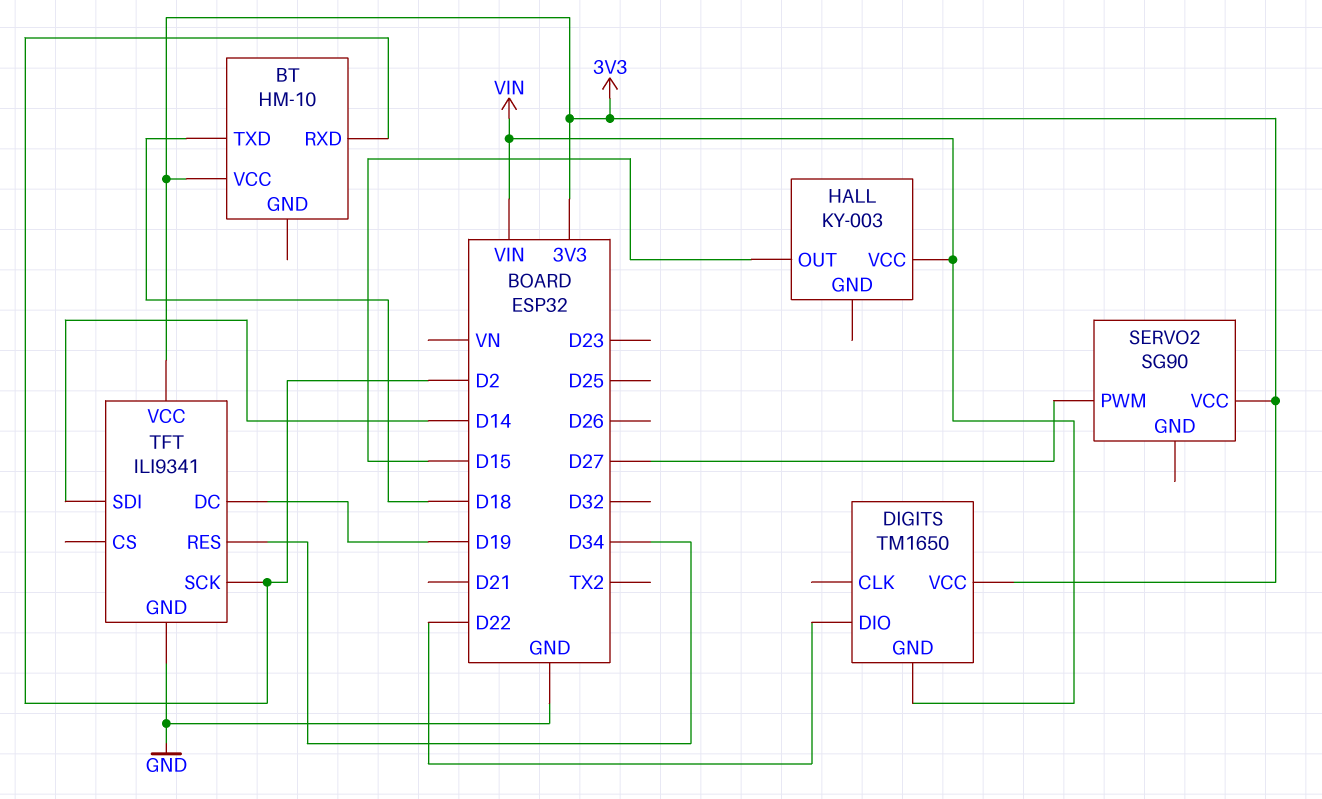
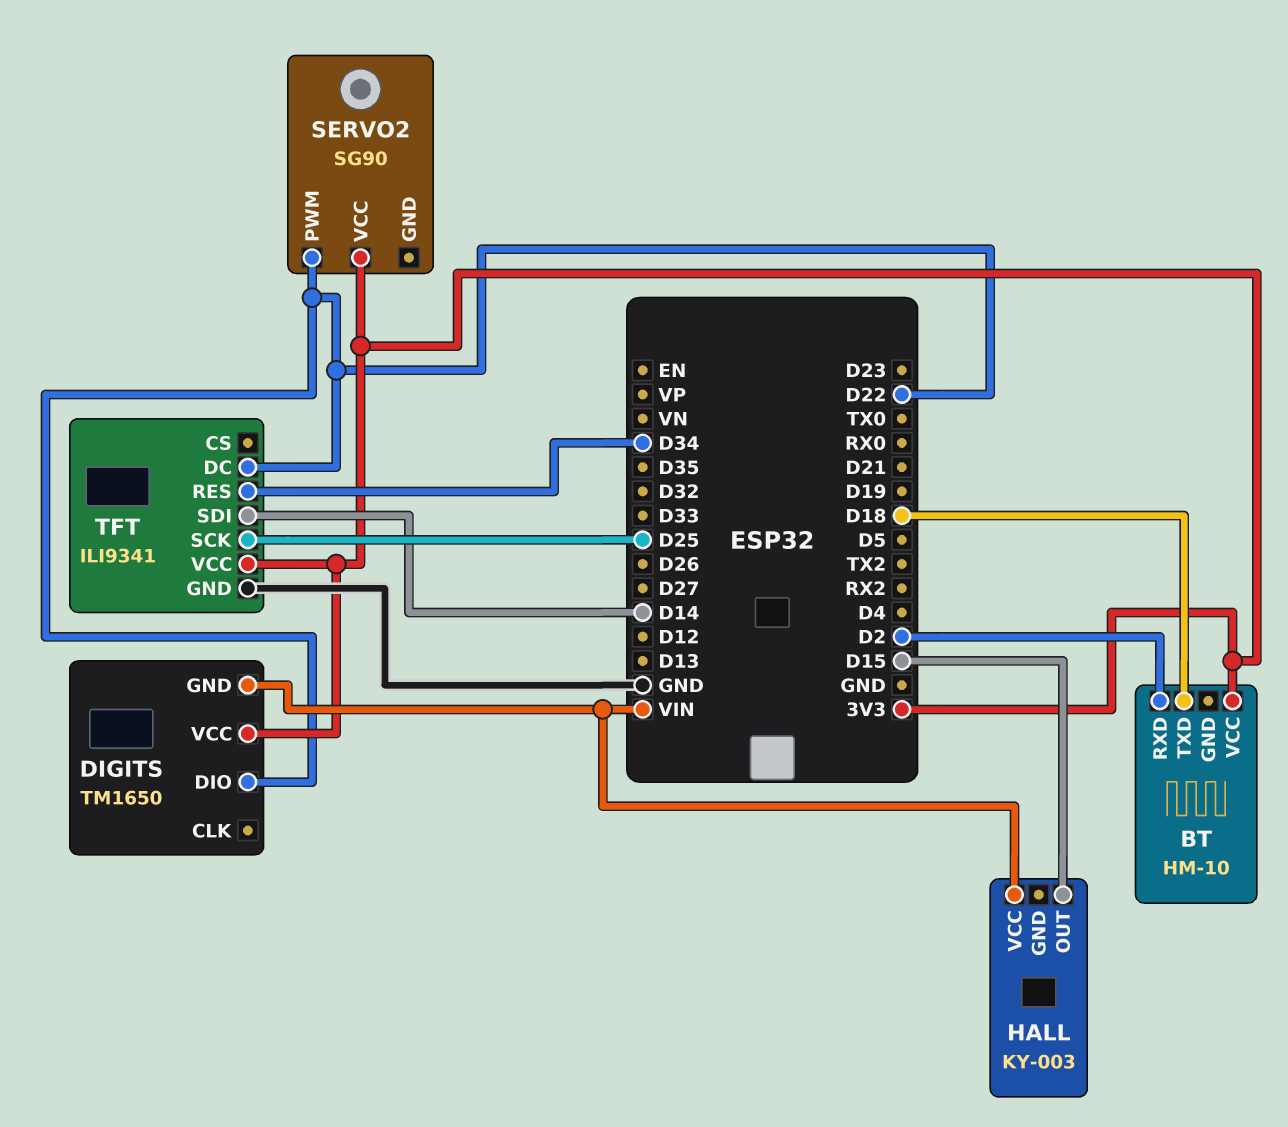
SERVO2 pin PWM: D27 -> D22
TFT pin DC: D19 -> D22
TFT pin SCK: D2 -> D25

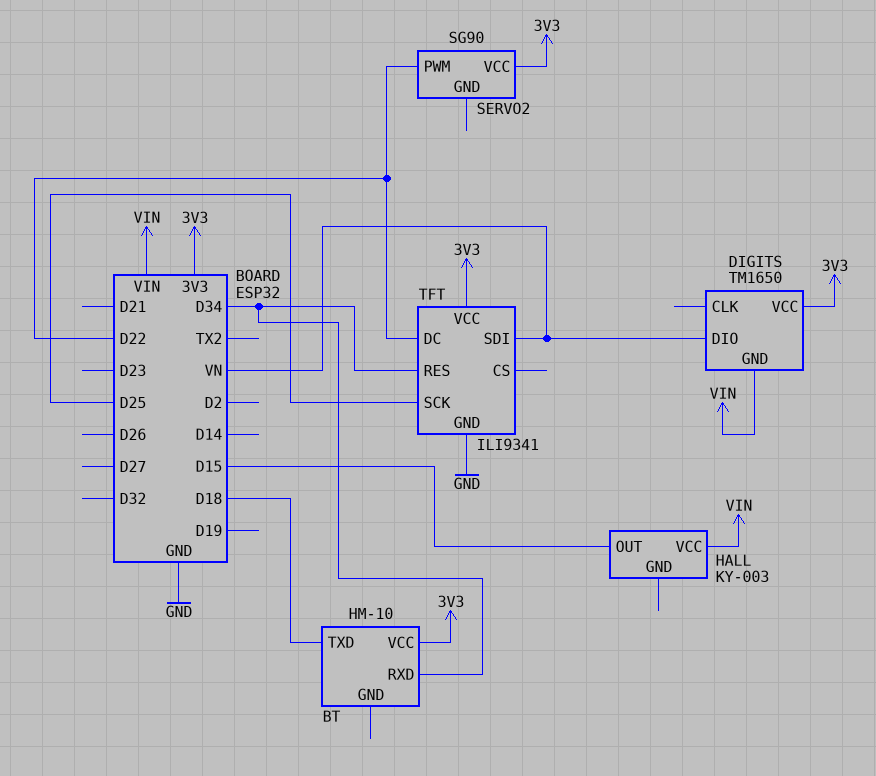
BT pin RXD: D2 -> D34
DIGITS pin DIO: D22 -> VN
TFT pin SDI: D14 -> VN

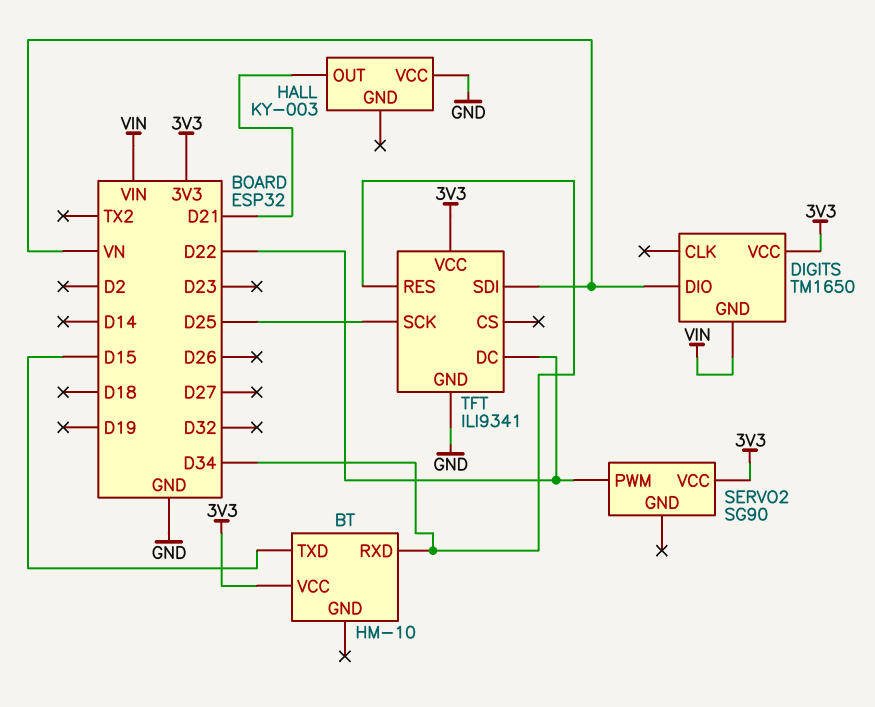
BT pin TXD: D18 -> D15
HALL pin OUT: D15 -> D21
HALL pin VCC: VIN -> GND

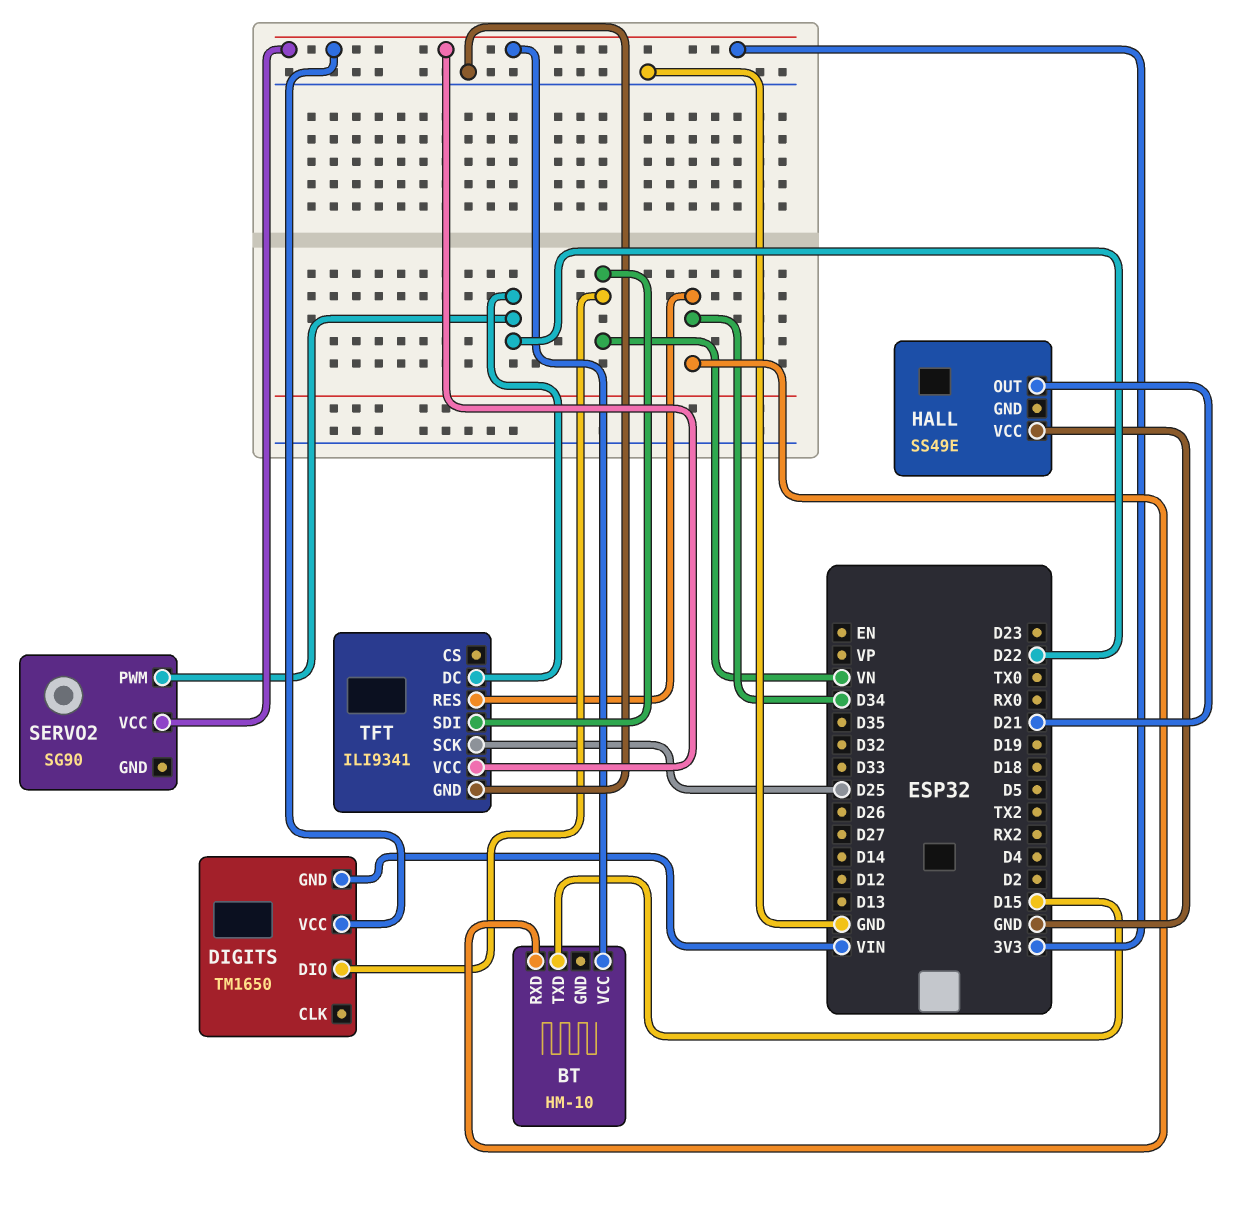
HALL: KY-003 -> SS49E

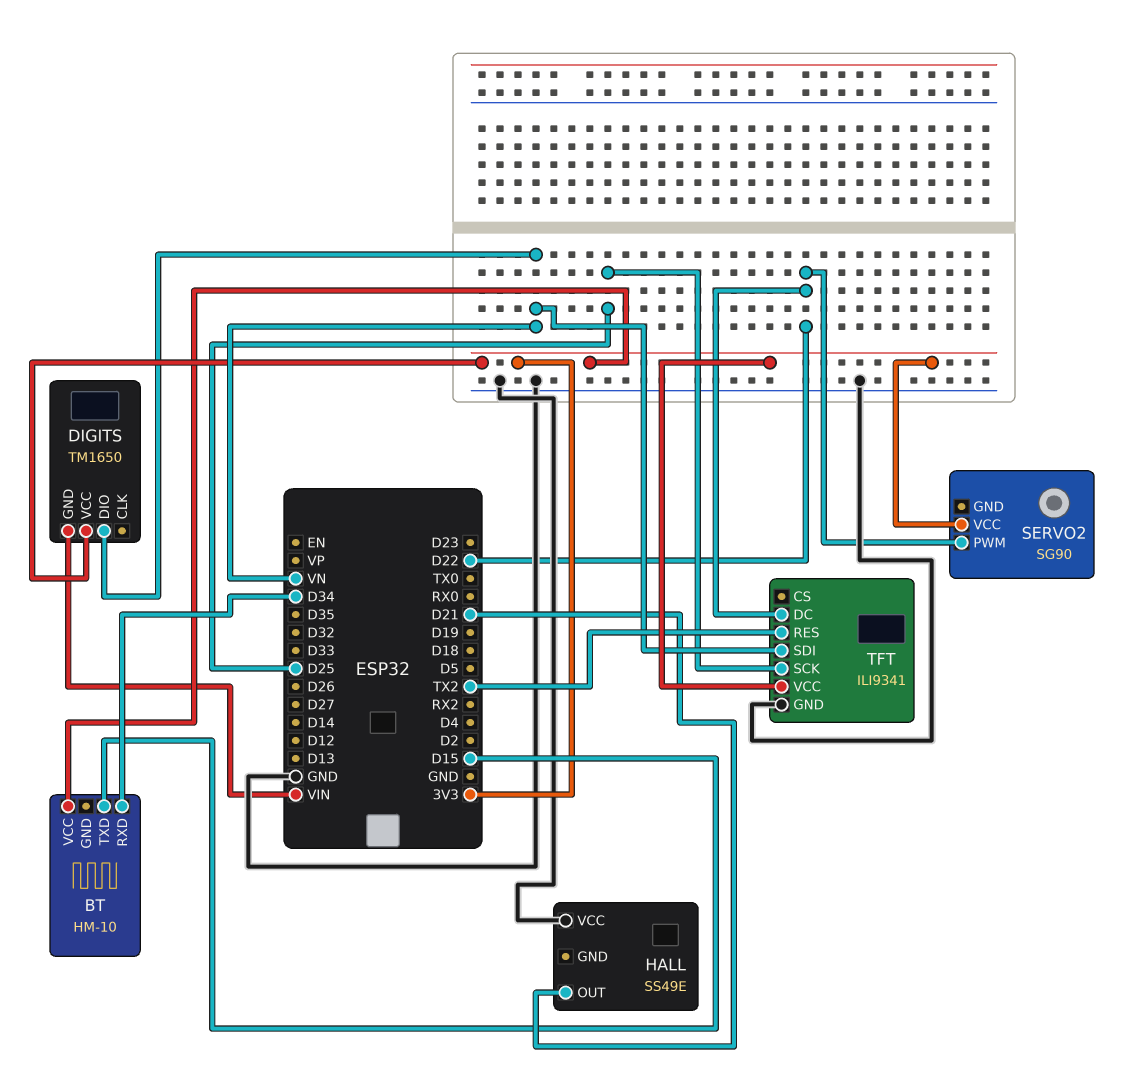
TFT pin RES: D34 -> TX2

